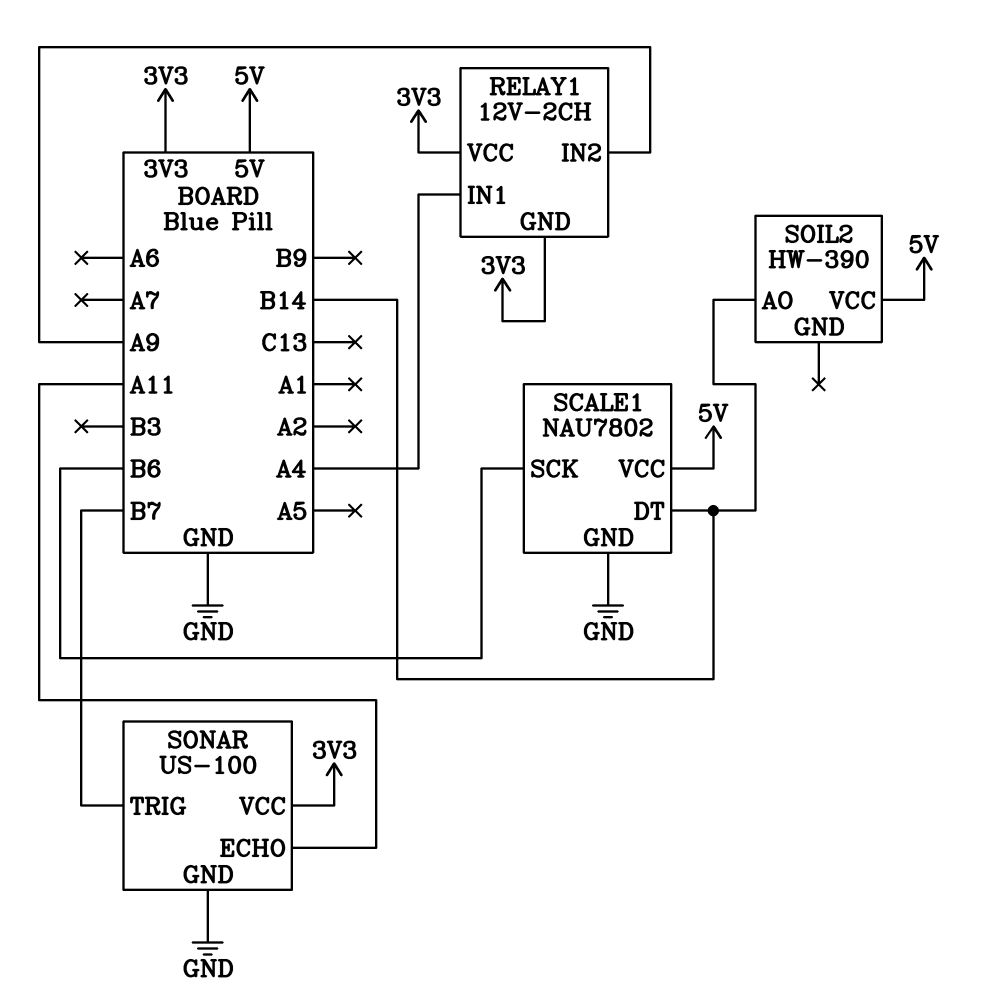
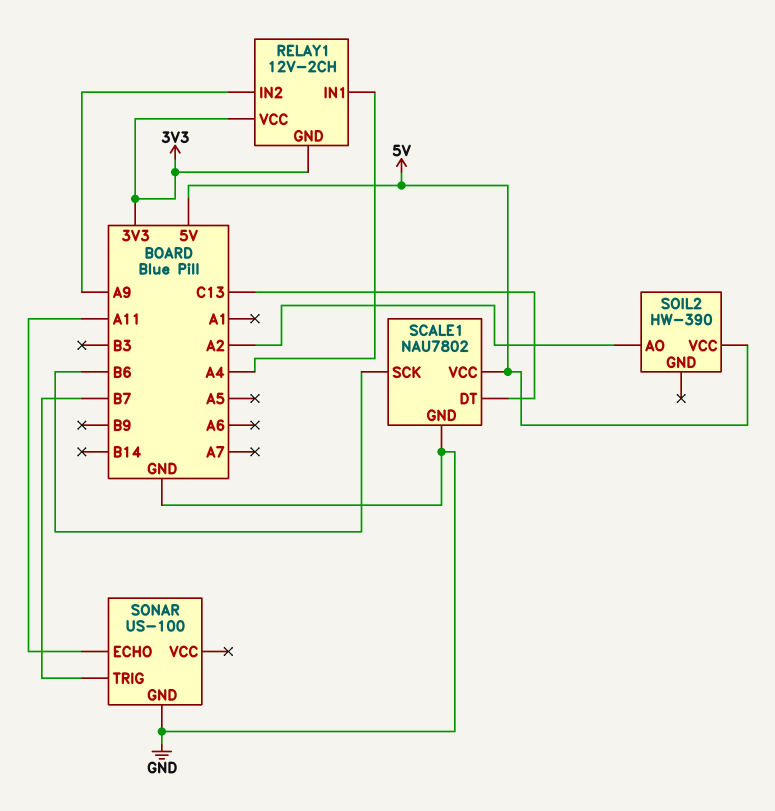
SCALE1 pin DT: B14 -> C13
SOIL2 pin AO: B14 -> A2
SONAR pin VCC: 3V3 -> none

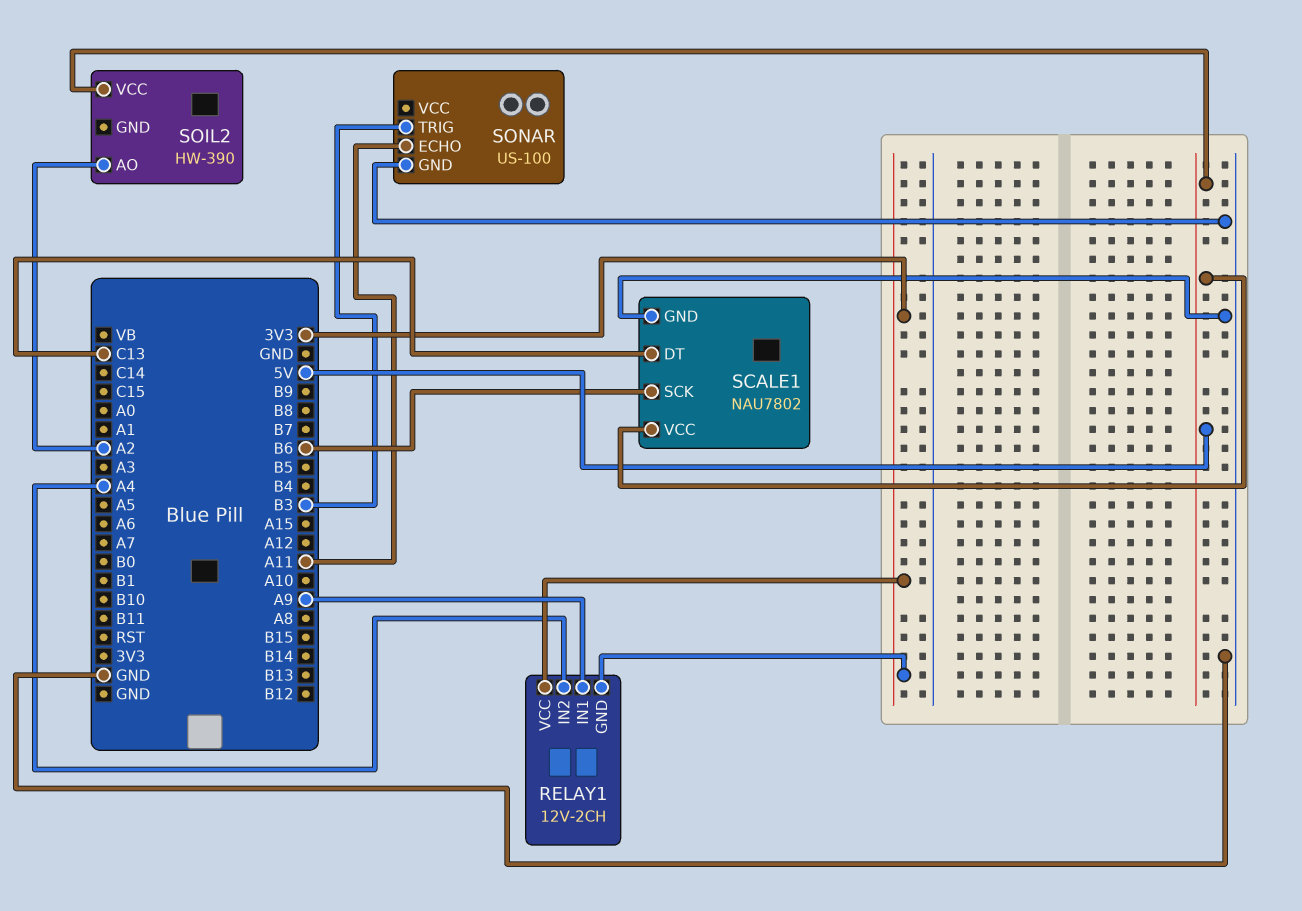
RELAY1 pin IN1: A4 -> A9
RELAY1 pin IN2: A9 -> A4
SONAR pin TRIG: B7 -> B3

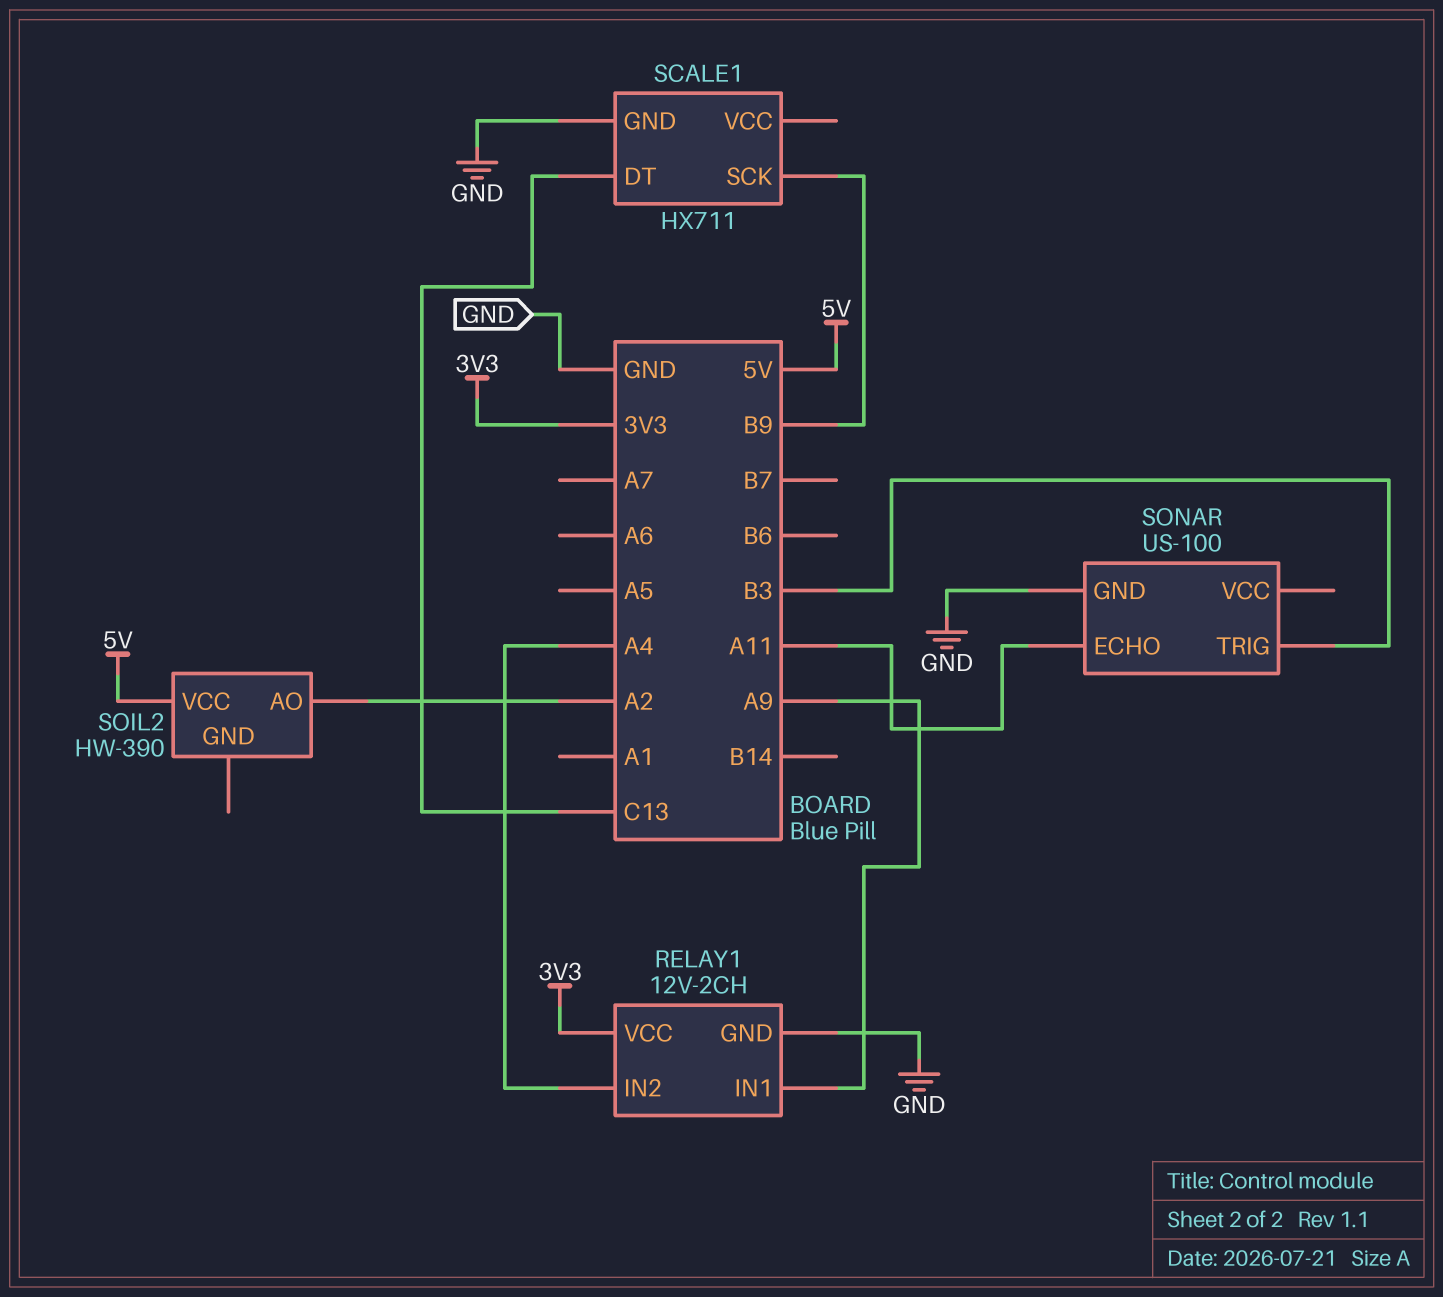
RELAY1 pin GND: 3V3 -> GND
SCALE1: NAU7802 -> HX711
SCALE1 pin SCK: B6 -> B9
SCALE1 pin VCC: 5V -> none

